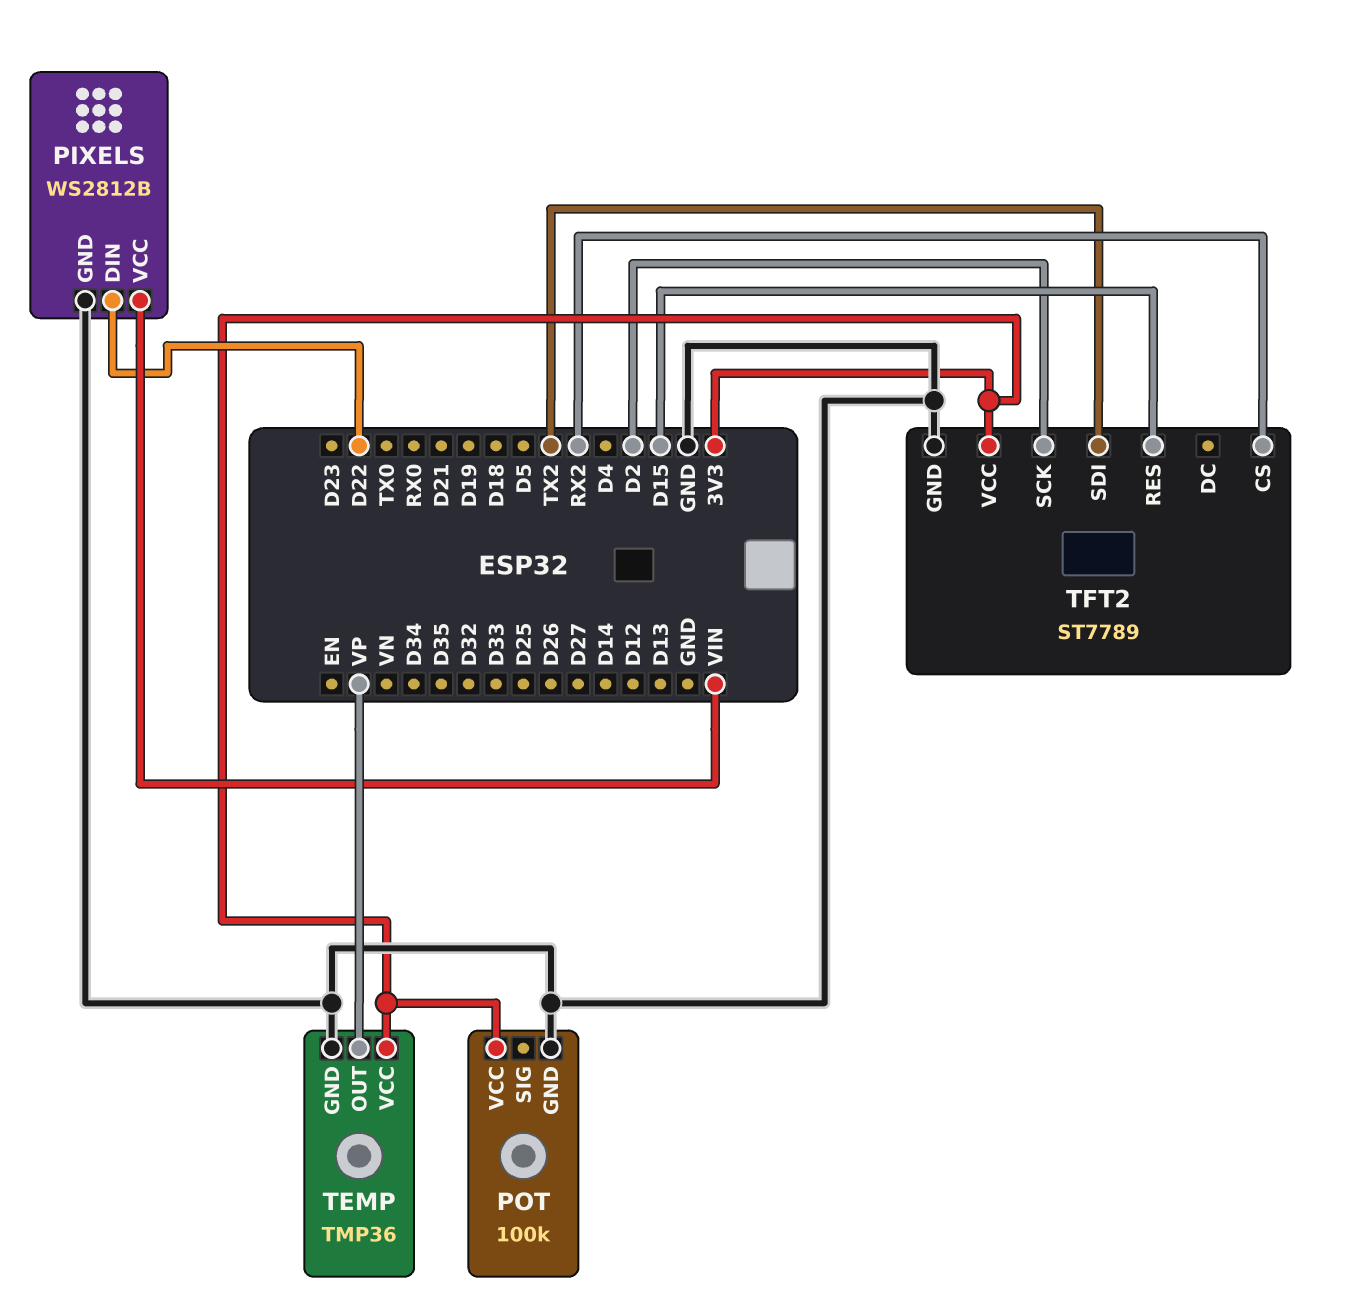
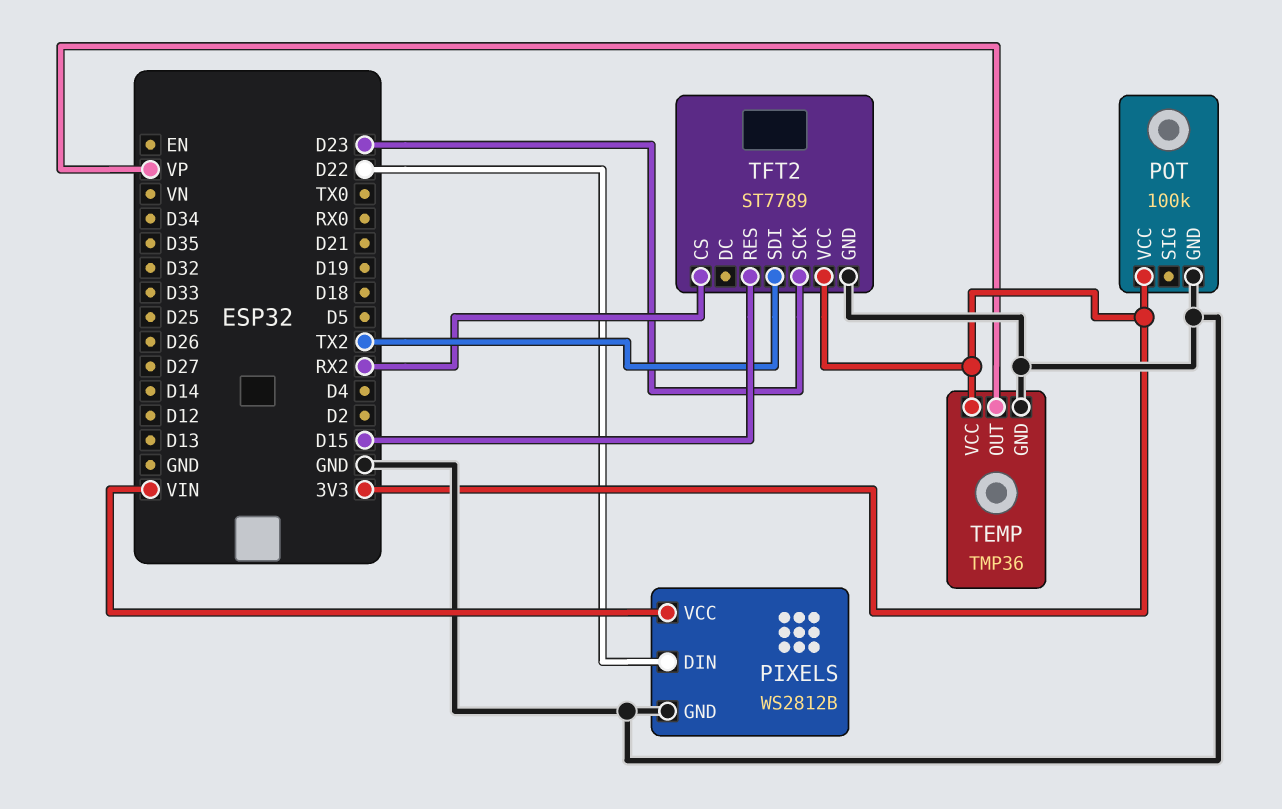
TFT2 pin SCK: D2 -> D23

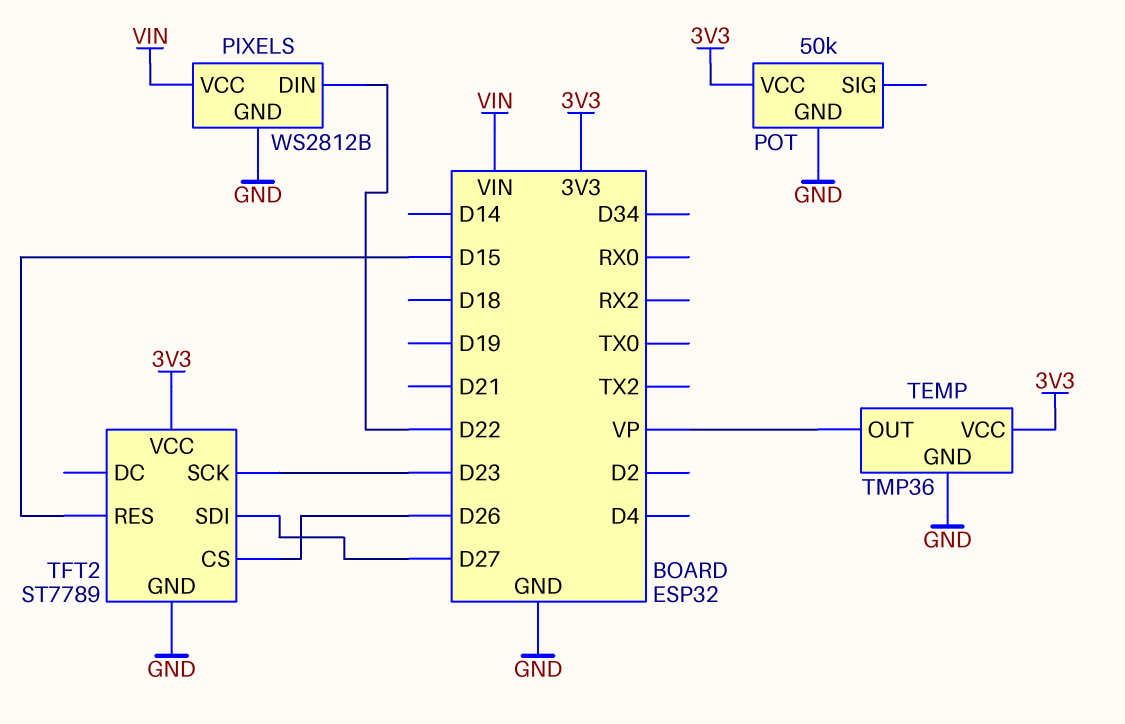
POT: 100k -> 50k
TFT2 pin CS: RX2 -> D26
TFT2 pin SDI: TX2 -> D27

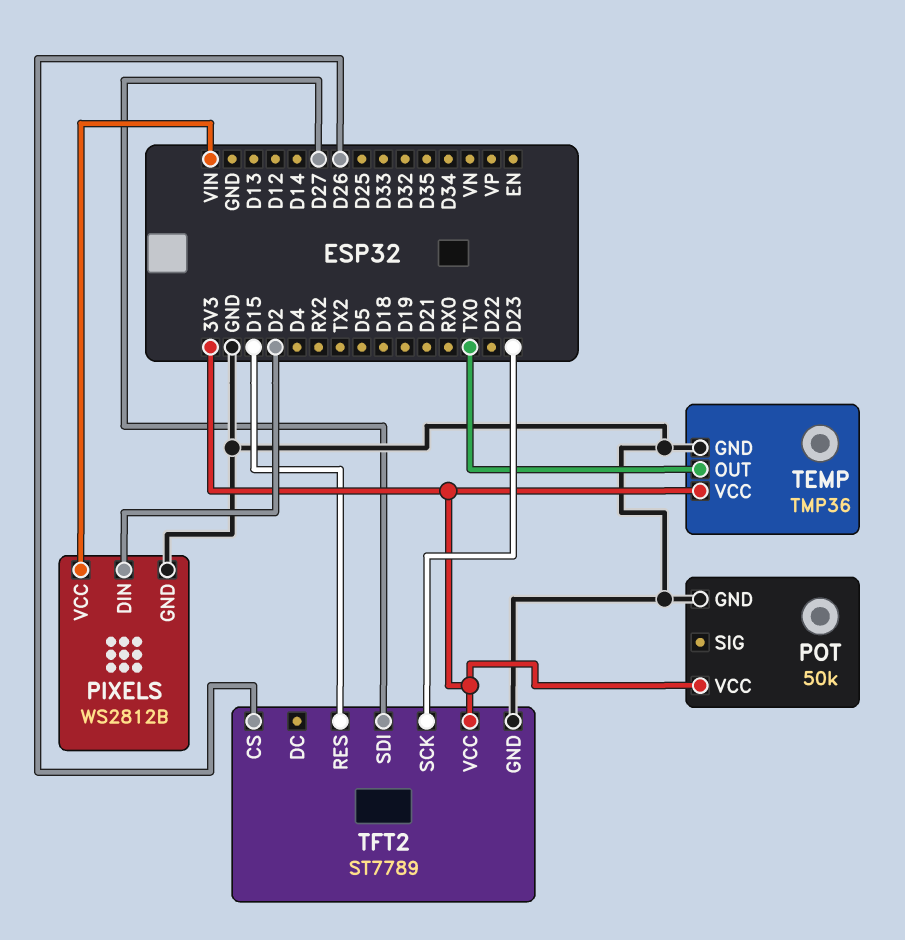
PIXELS pin DIN: D22 -> D2
TEMP pin OUT: VP -> TX0

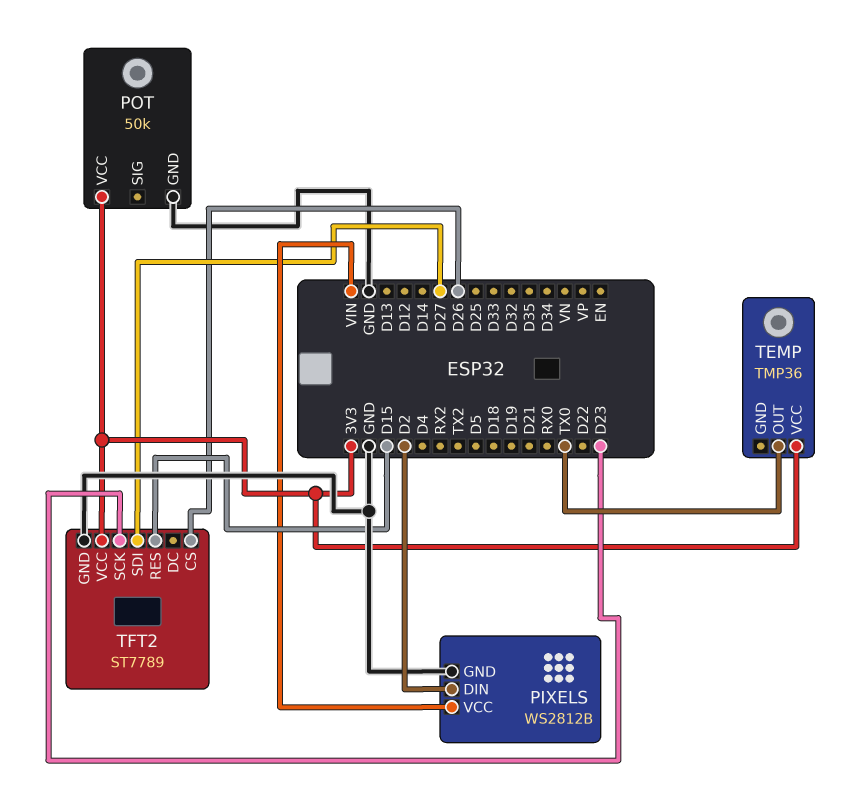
TEMP pin GND: GND -> none

